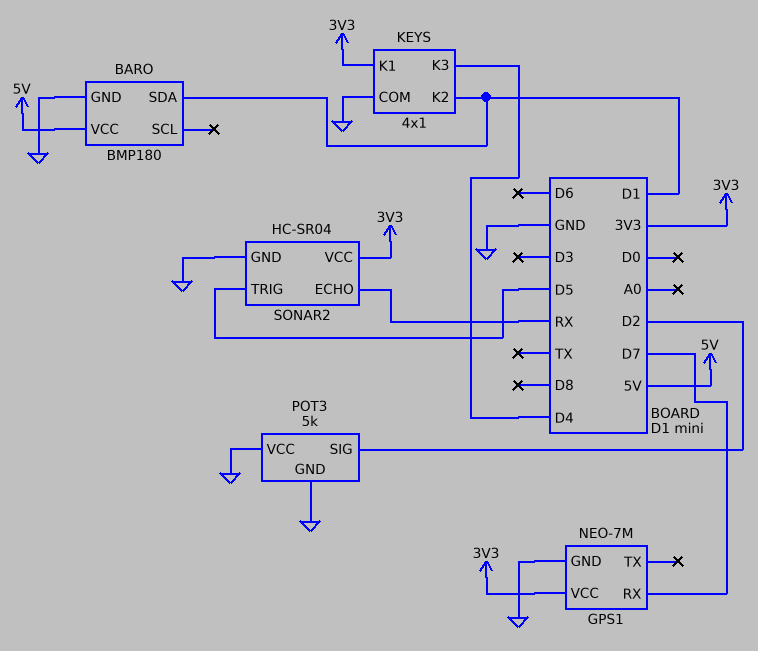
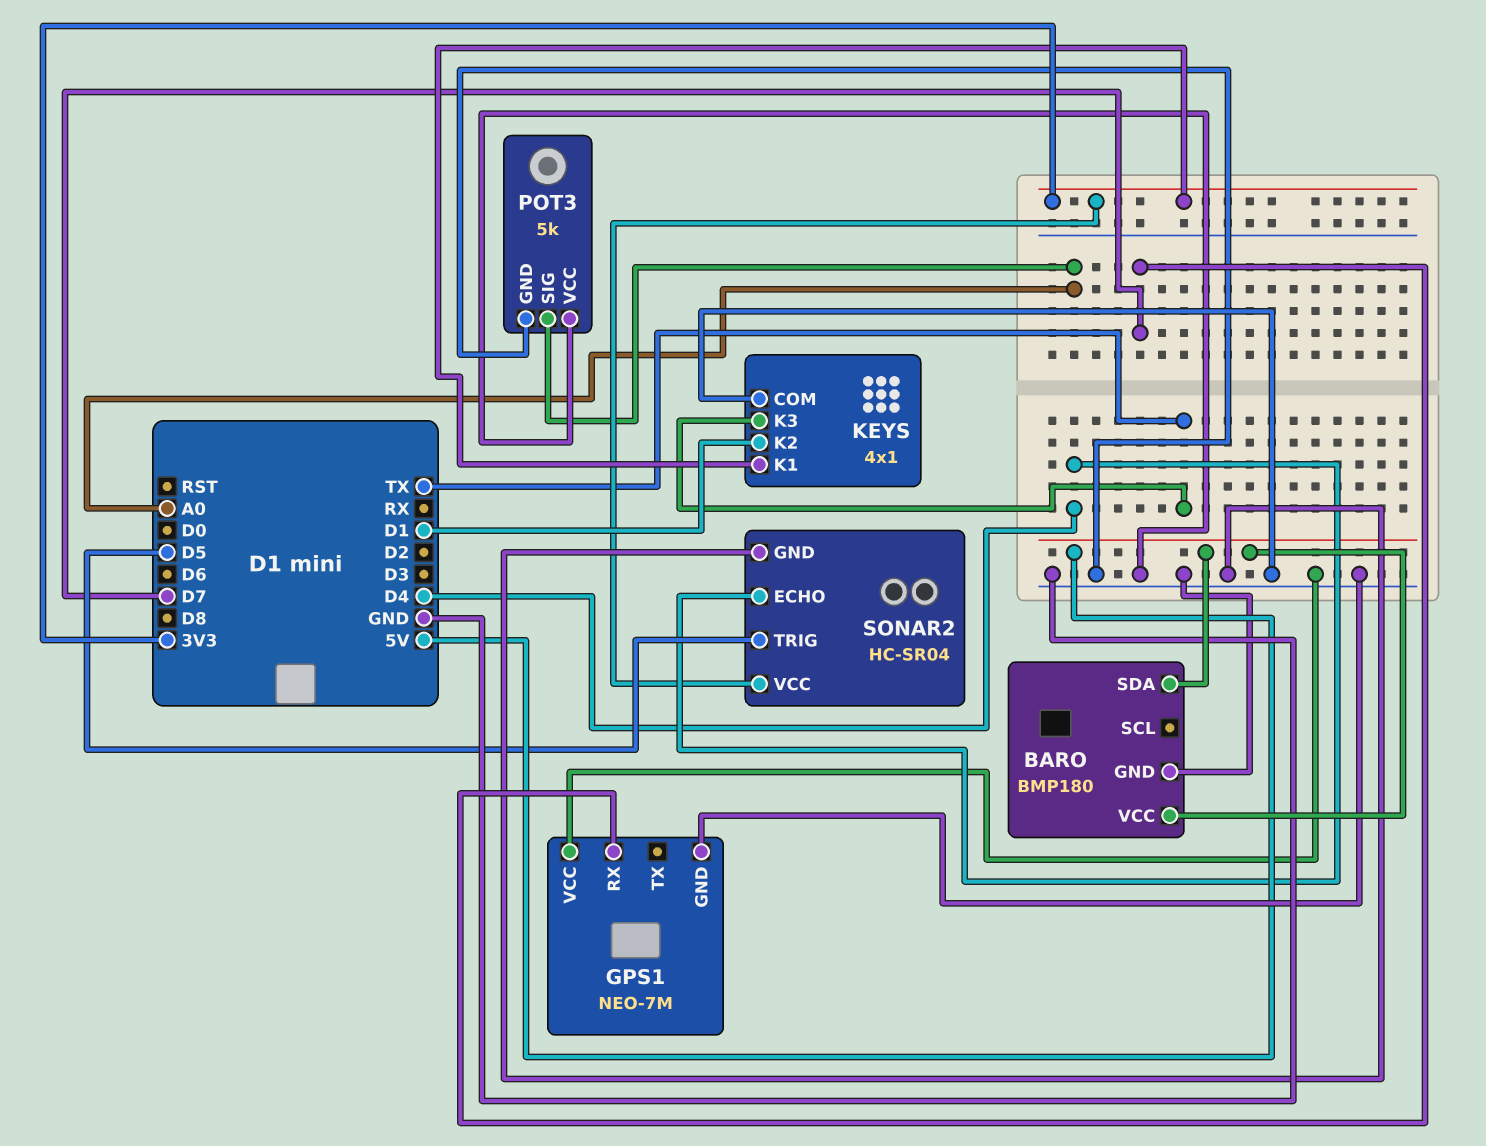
BARO pin SDA: D1 -> 5V
GPS1 pin VCC: 3V3 -> GND
KEYS pin K3: D4 -> TX
POT3 pin SIG: D2 -> A0
SONAR2 pin ECHO: RX -> D4

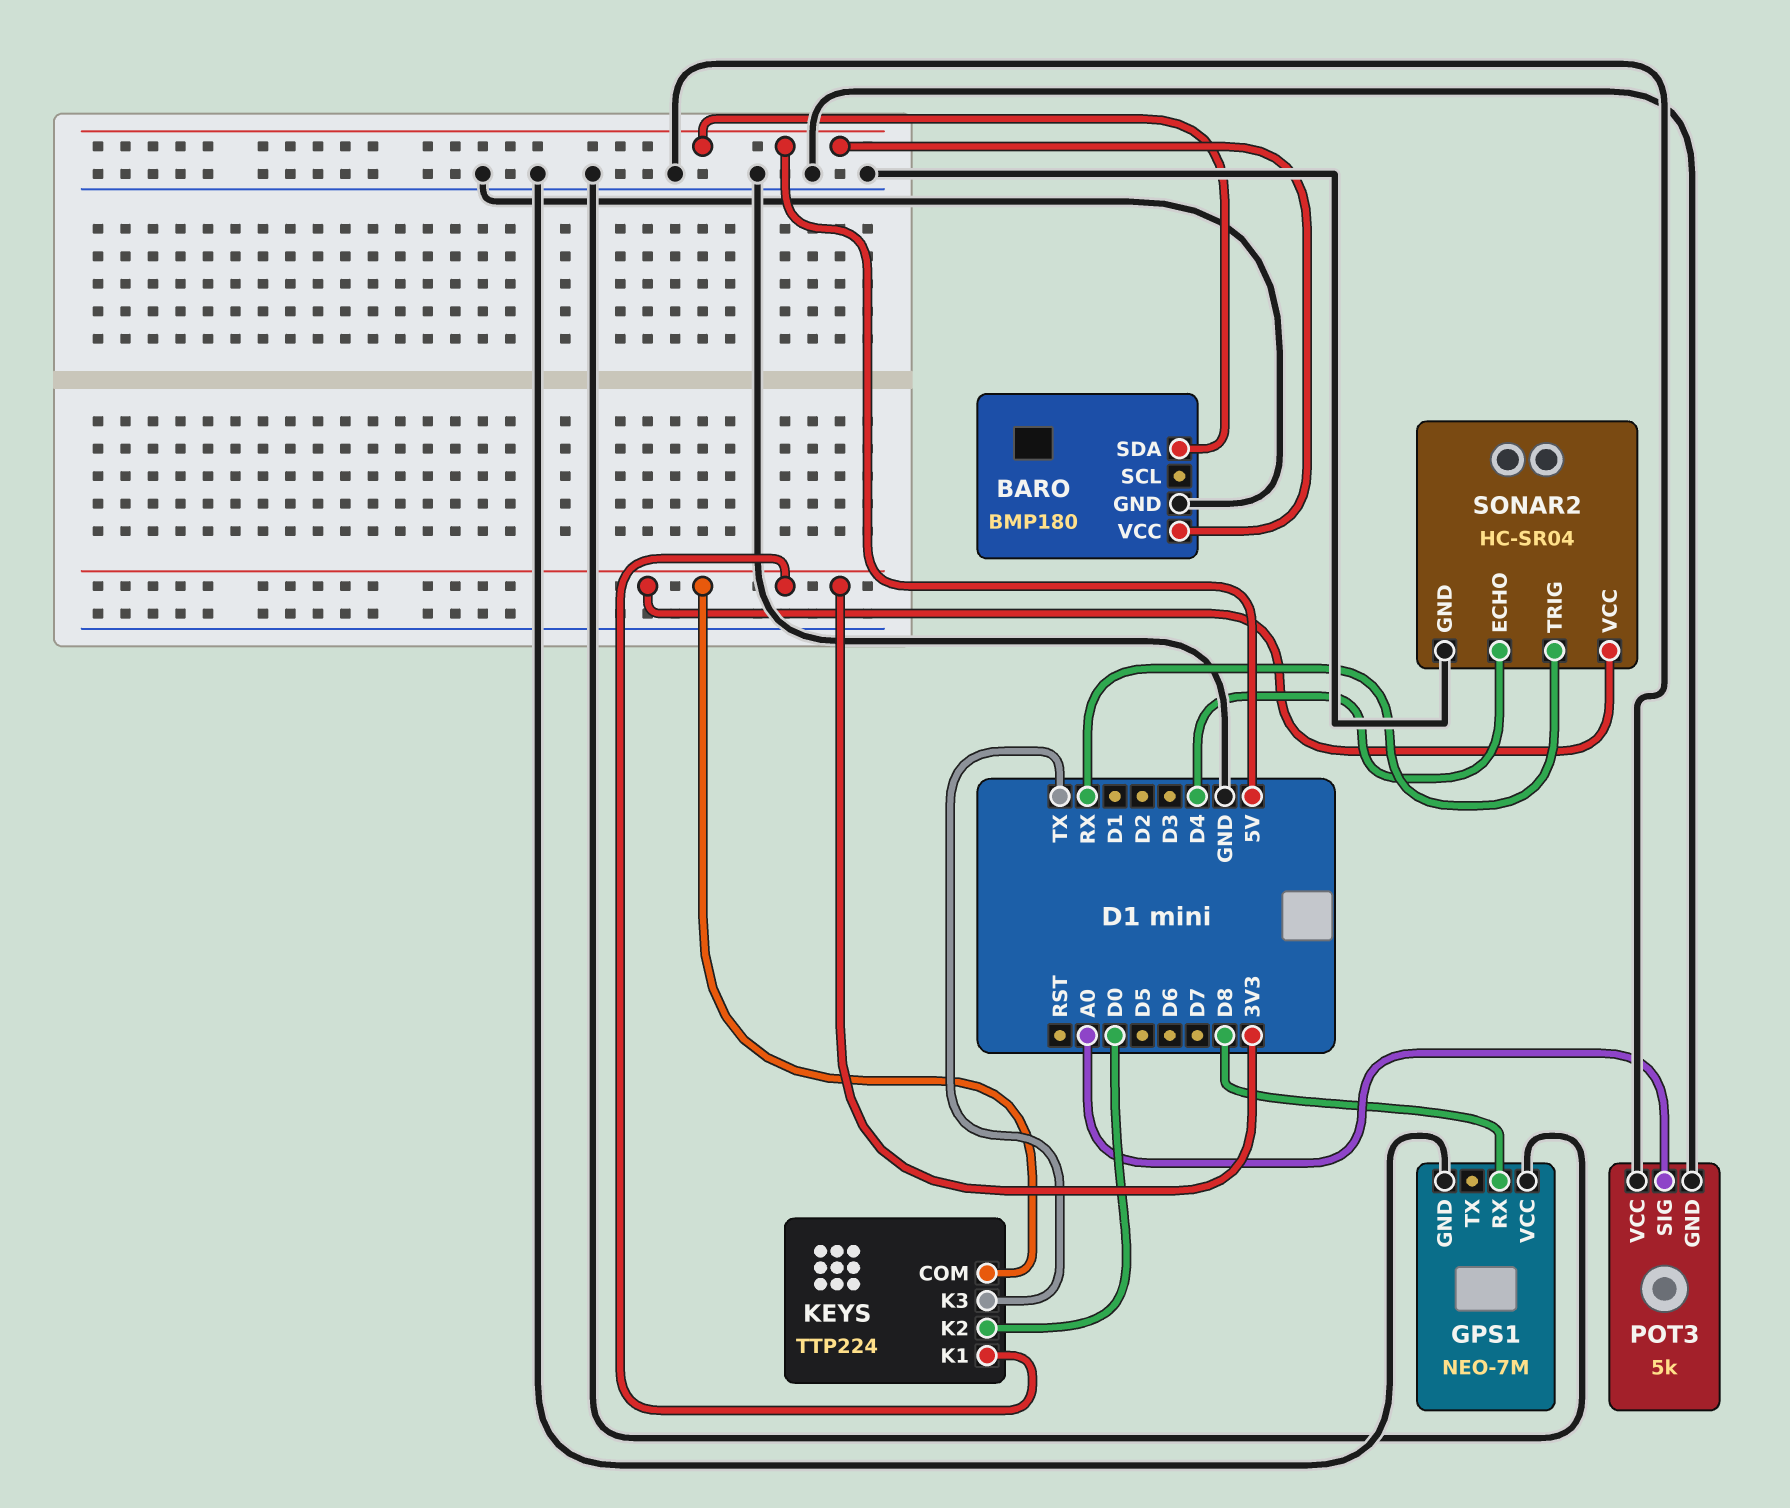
GPS1 pin RX: D7 -> D8
KEYS: 4x1 -> TTP224
KEYS pin COM: GND -> 3V3
KEYS pin K2: D1 -> D0
SONAR2 pin TRIG: D5 -> RX

